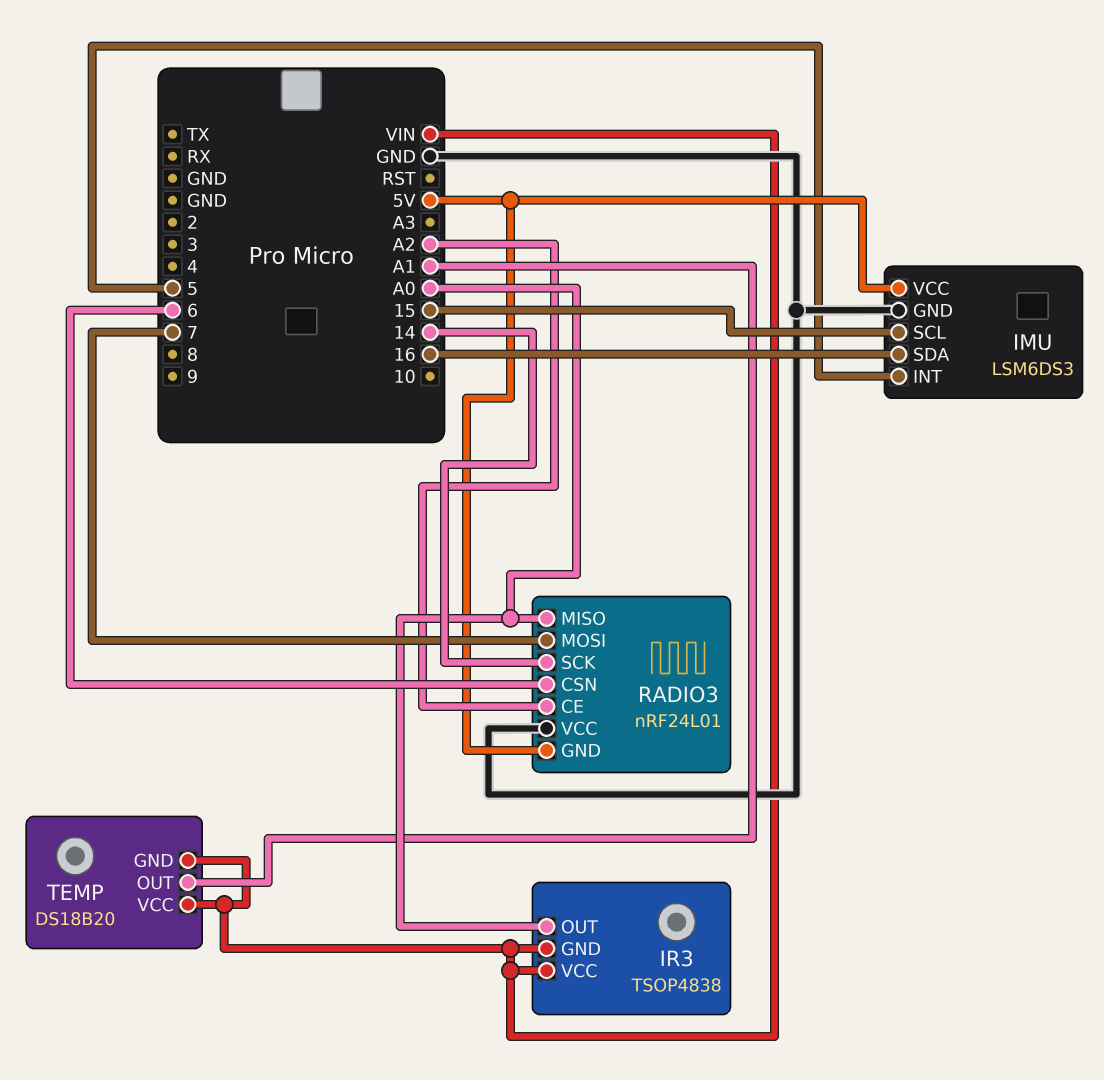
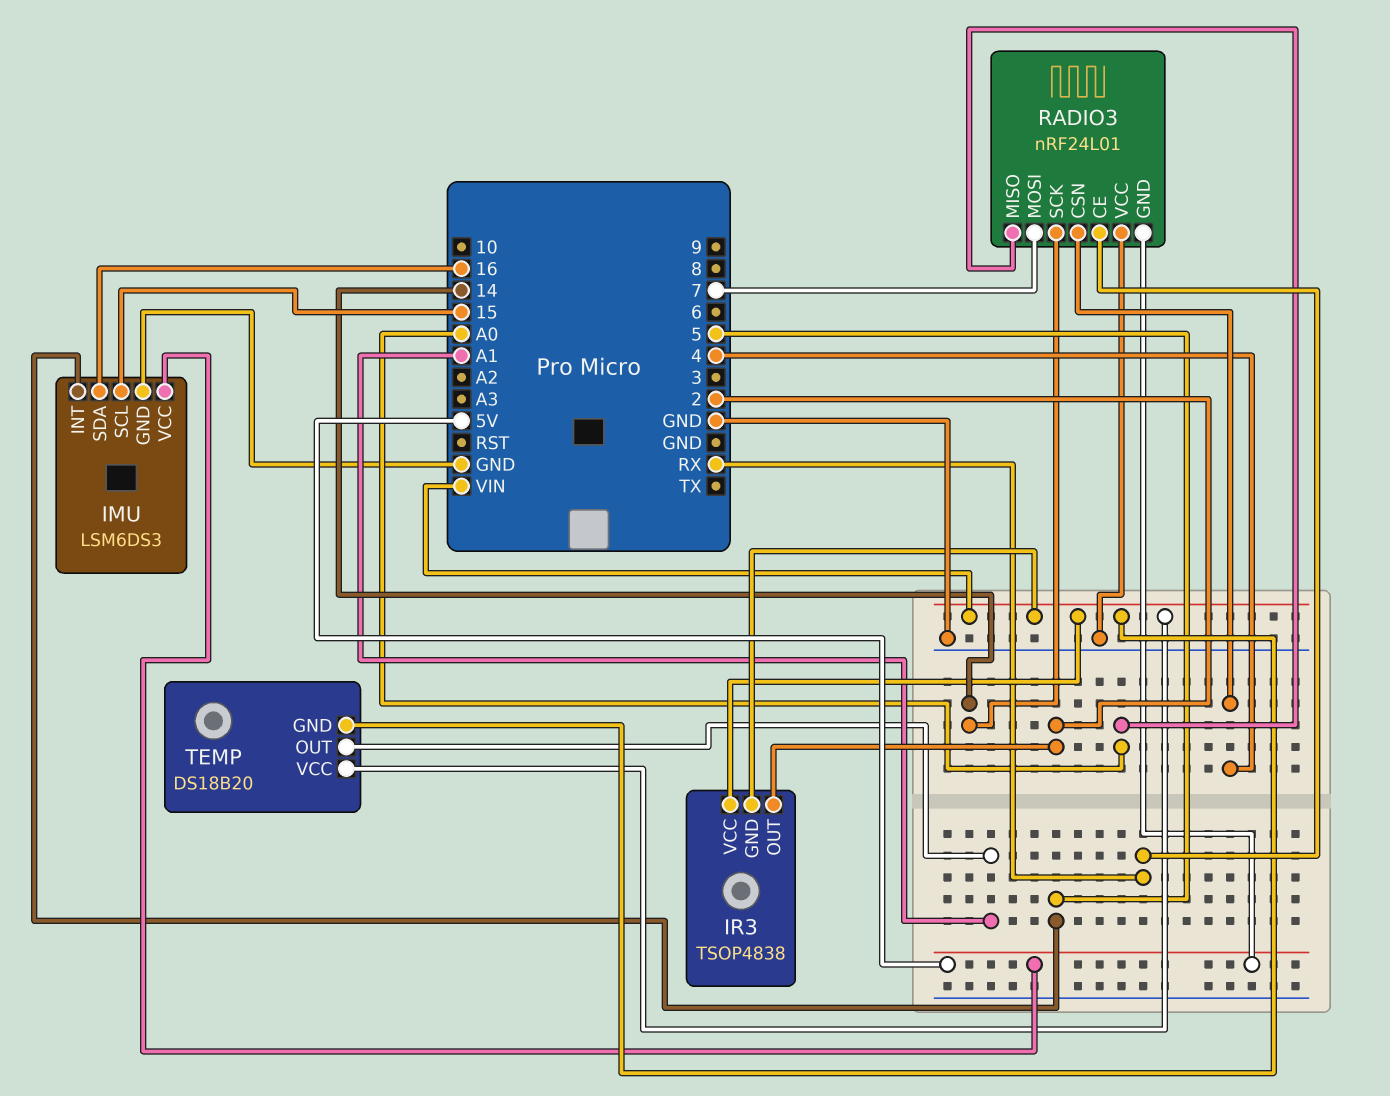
IR3 pin OUT: A0 -> 2
RADIO3 pin CE: A2 -> RX
RADIO3 pin CSN: 6 -> 4

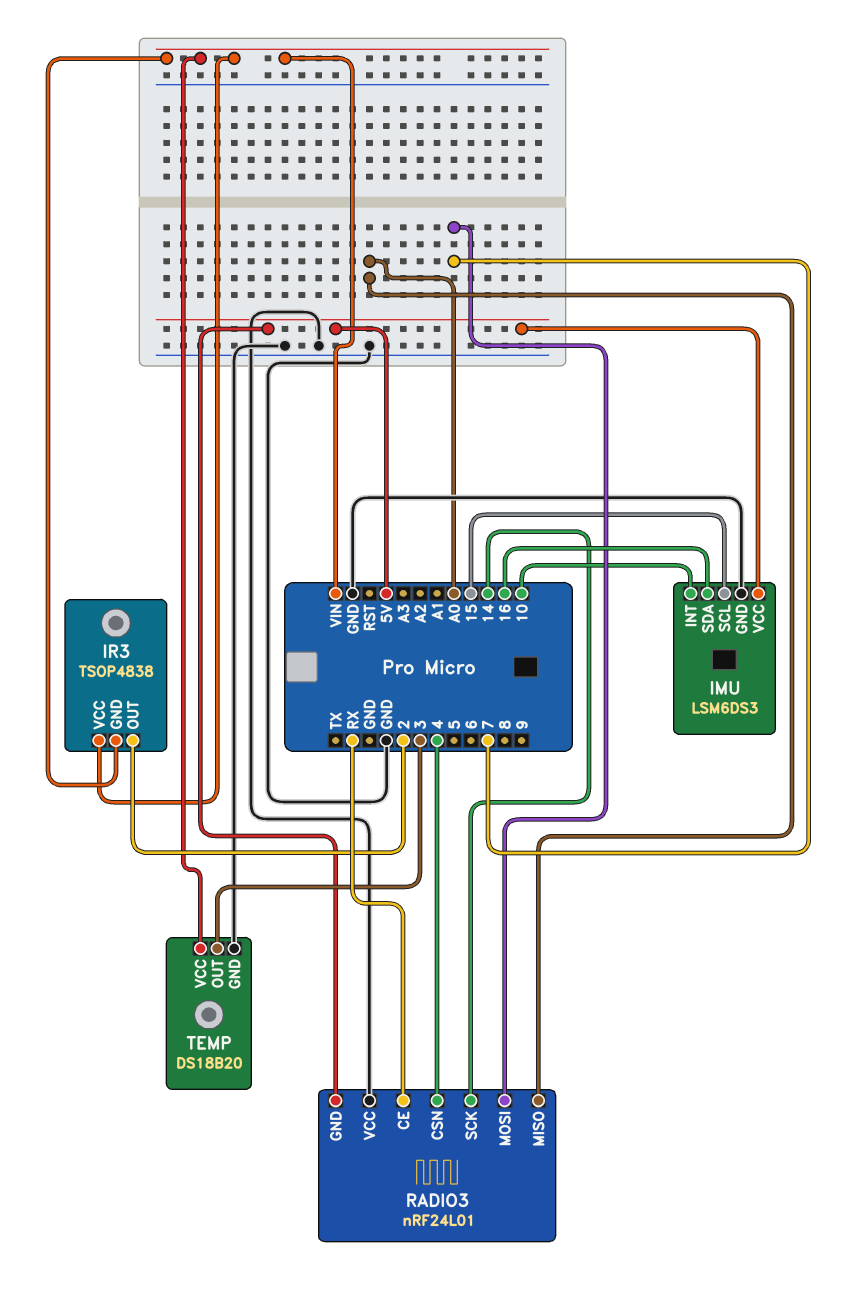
IMU pin INT: 5 -> 10
TEMP pin GND: VIN -> GND
TEMP pin OUT: A1 -> 3

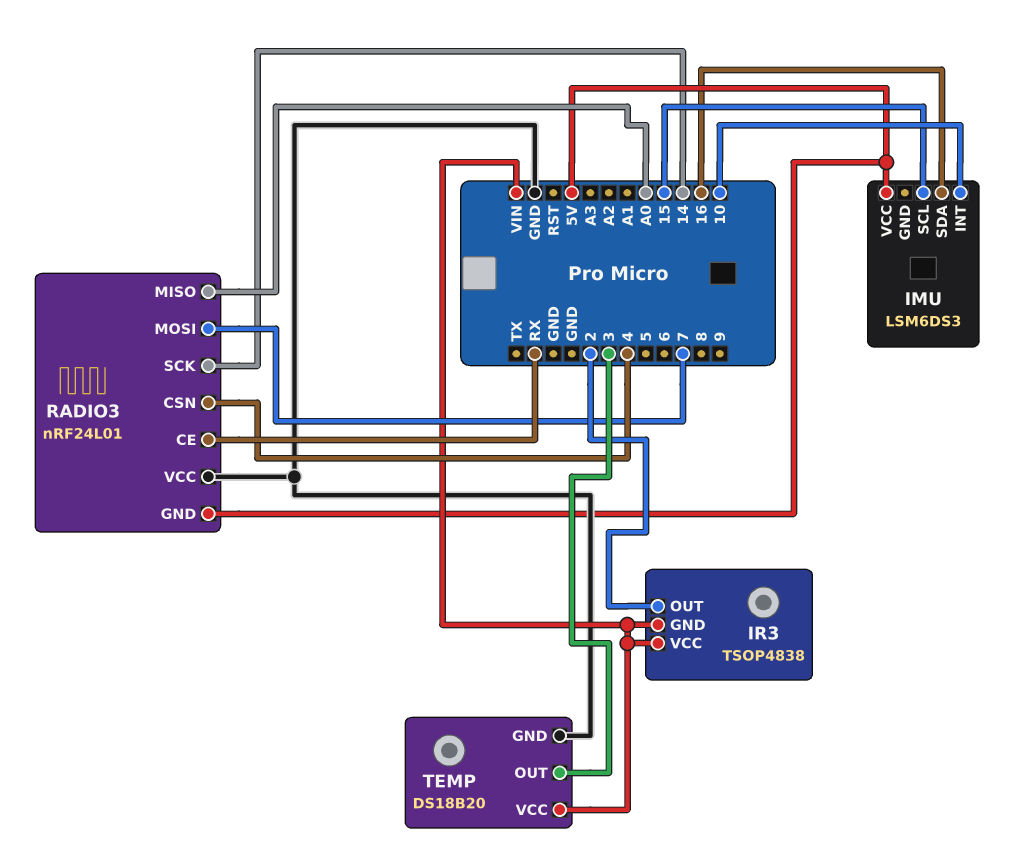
IMU pin GND: GND -> none

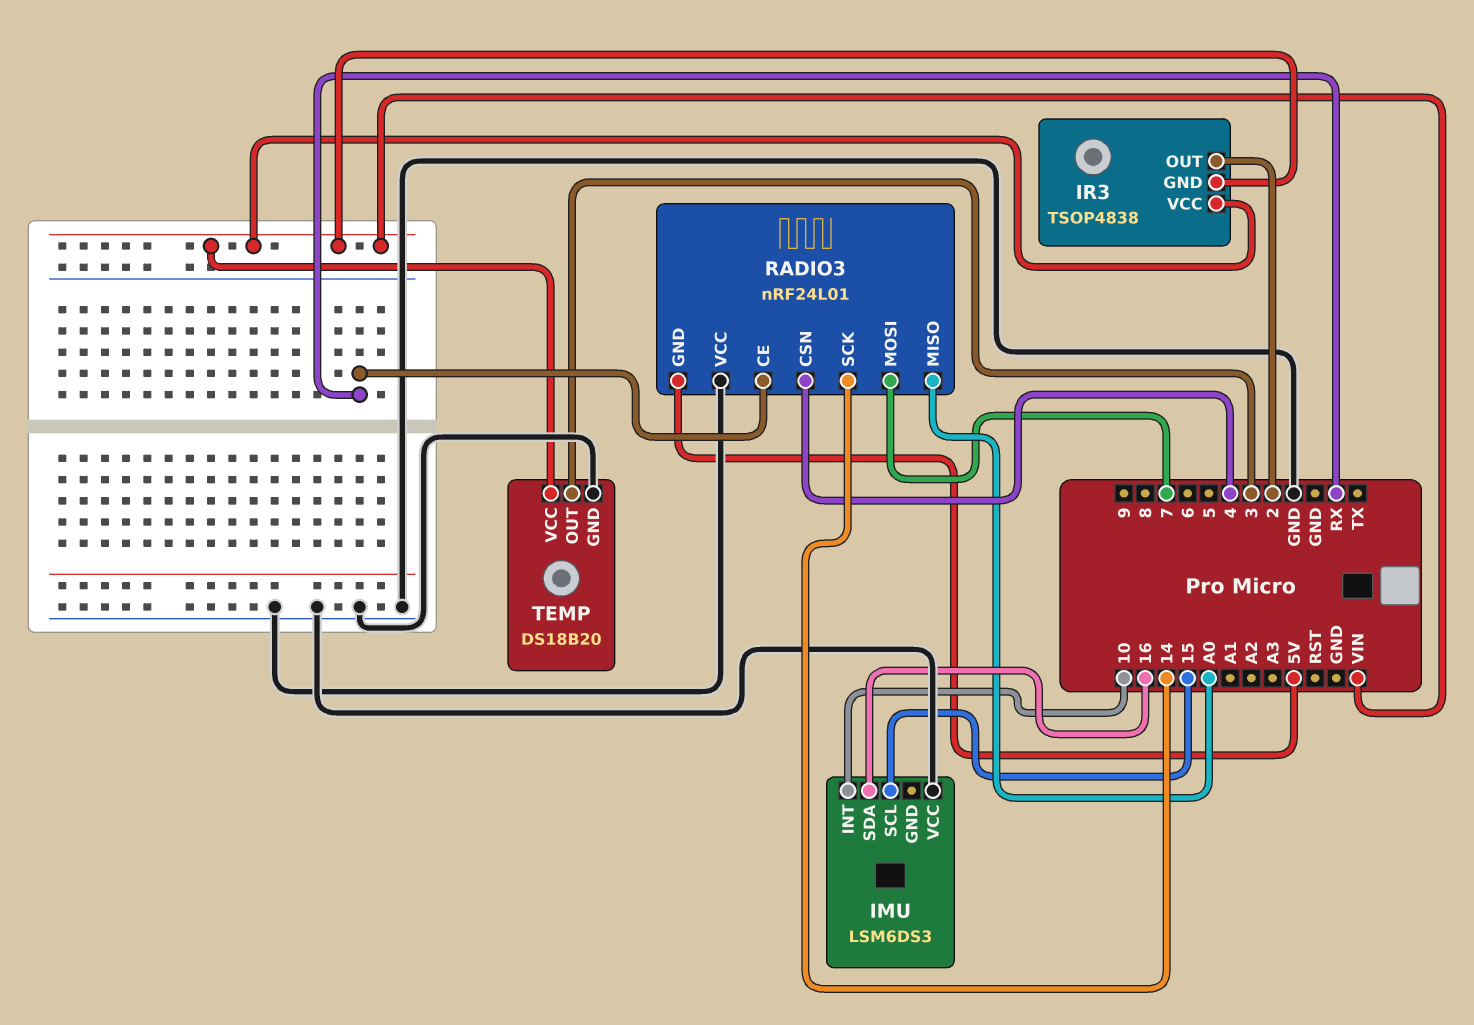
IMU pin VCC: 5V -> GND

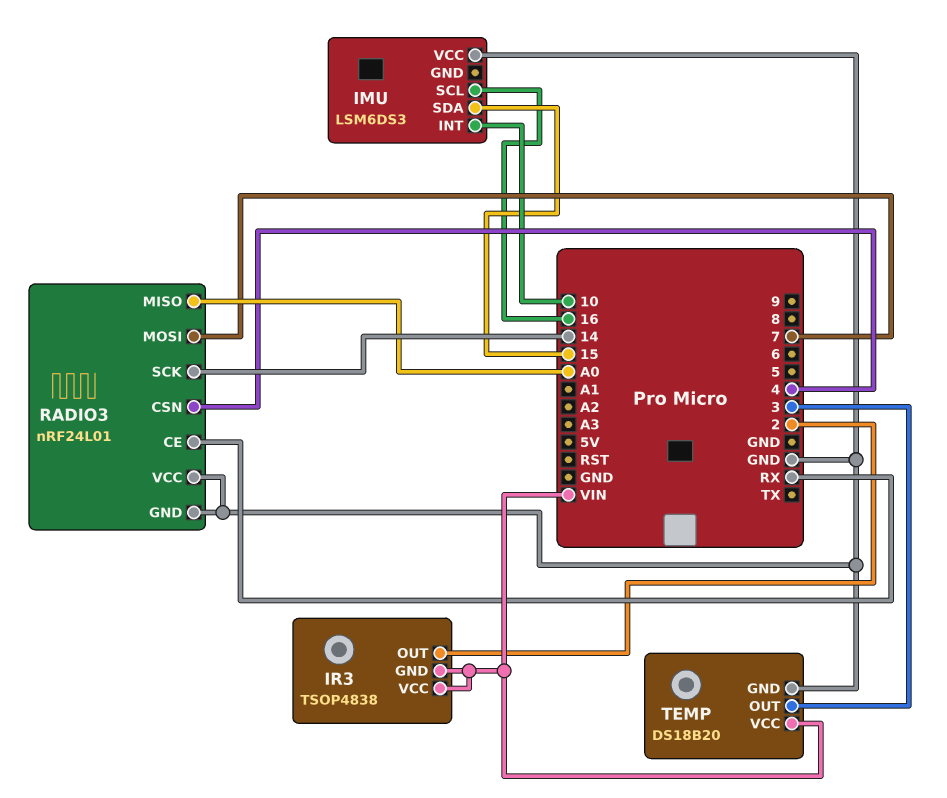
IMU pin SCL: 15 -> 16
IMU pin SDA: 16 -> 15
RADIO3 pin GND: 5V -> GND

